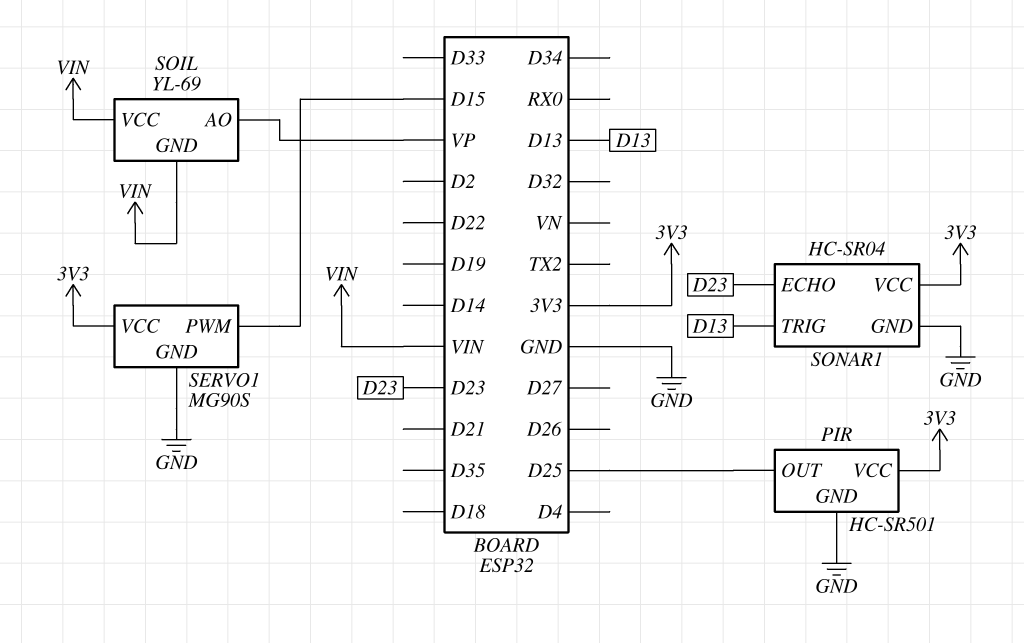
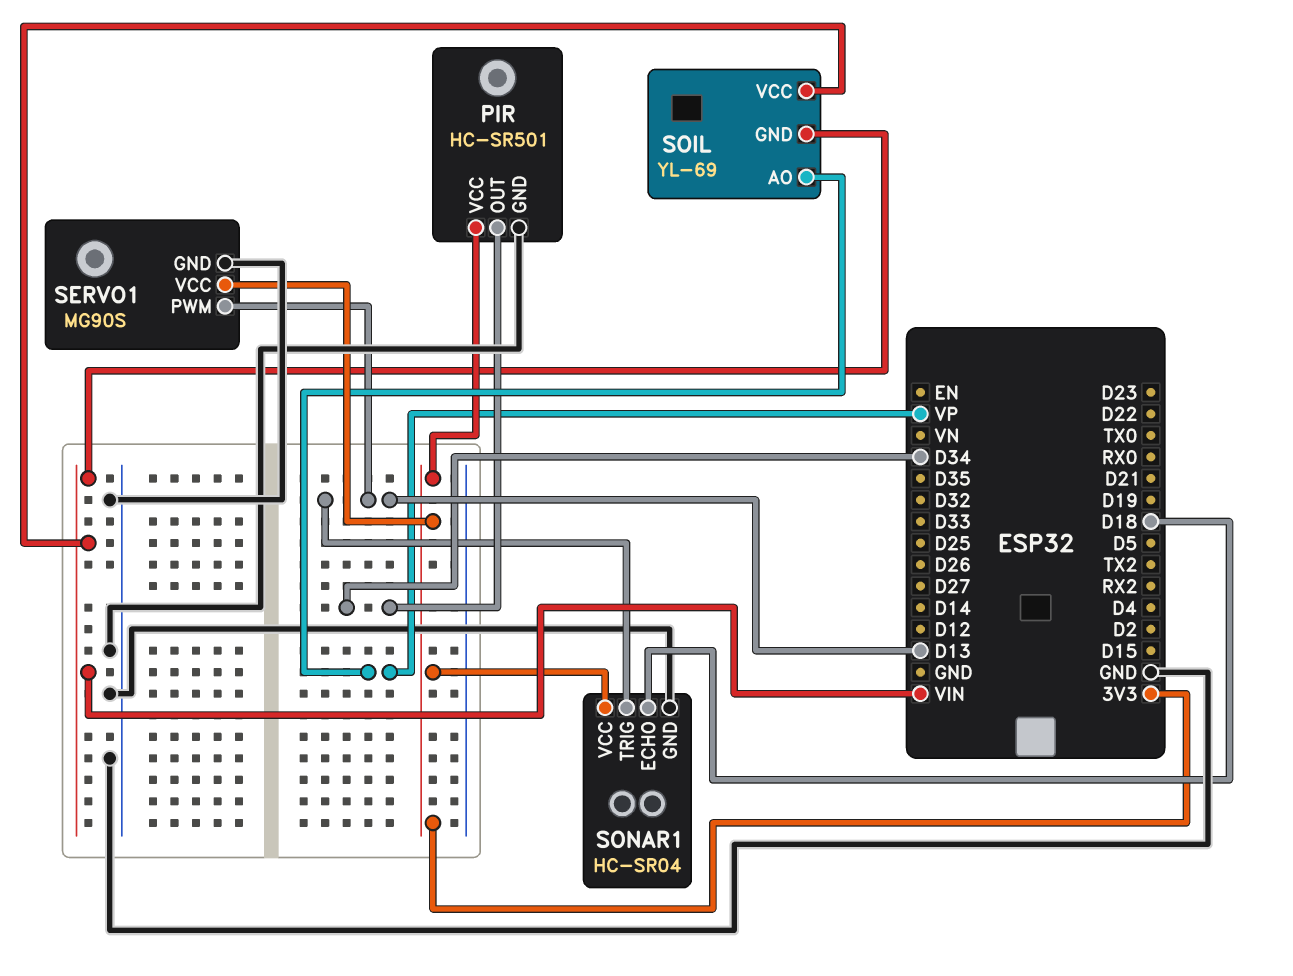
PIR pin OUT: D25 -> D34
SERVO1 pin PWM: D15 -> D13
SONAR1 pin ECHO: D23 -> D18

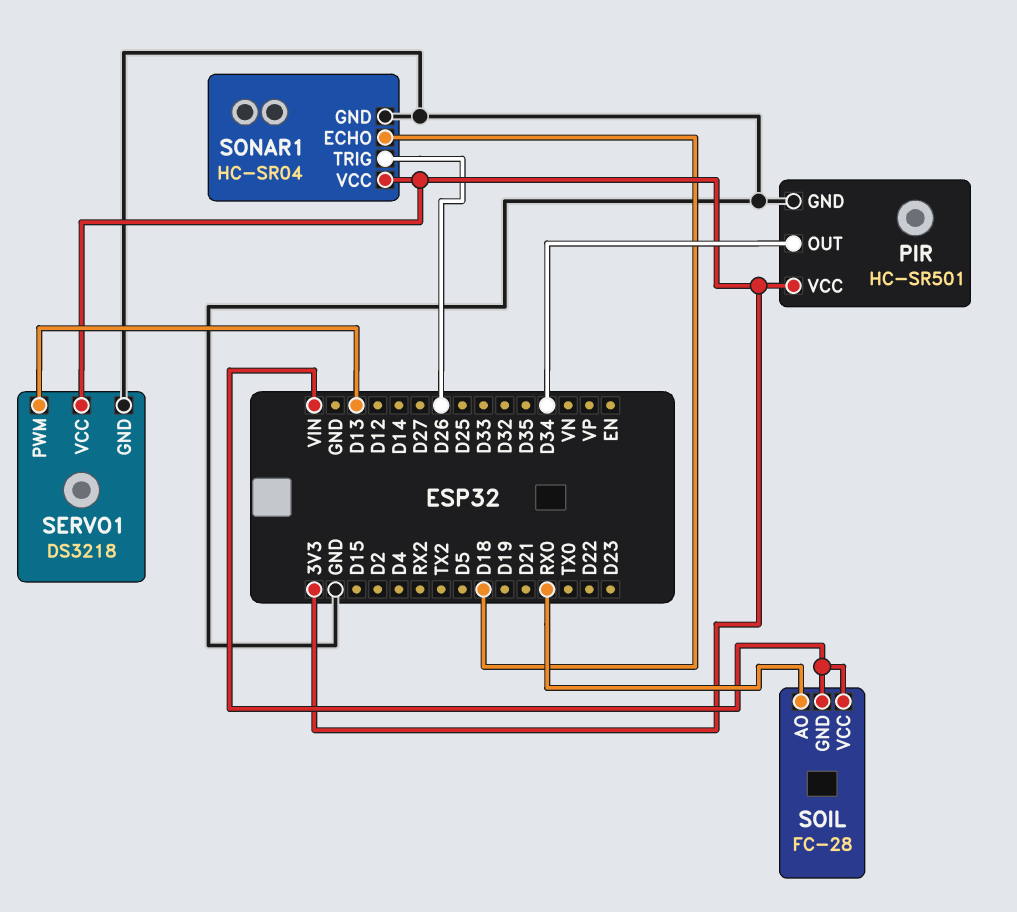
SERVO1: MG90S -> DS3218
SOIL: YL-69 -> FC-28
SOIL pin AO: VP -> RX0
SONAR1 pin TRIG: D13 -> D26

